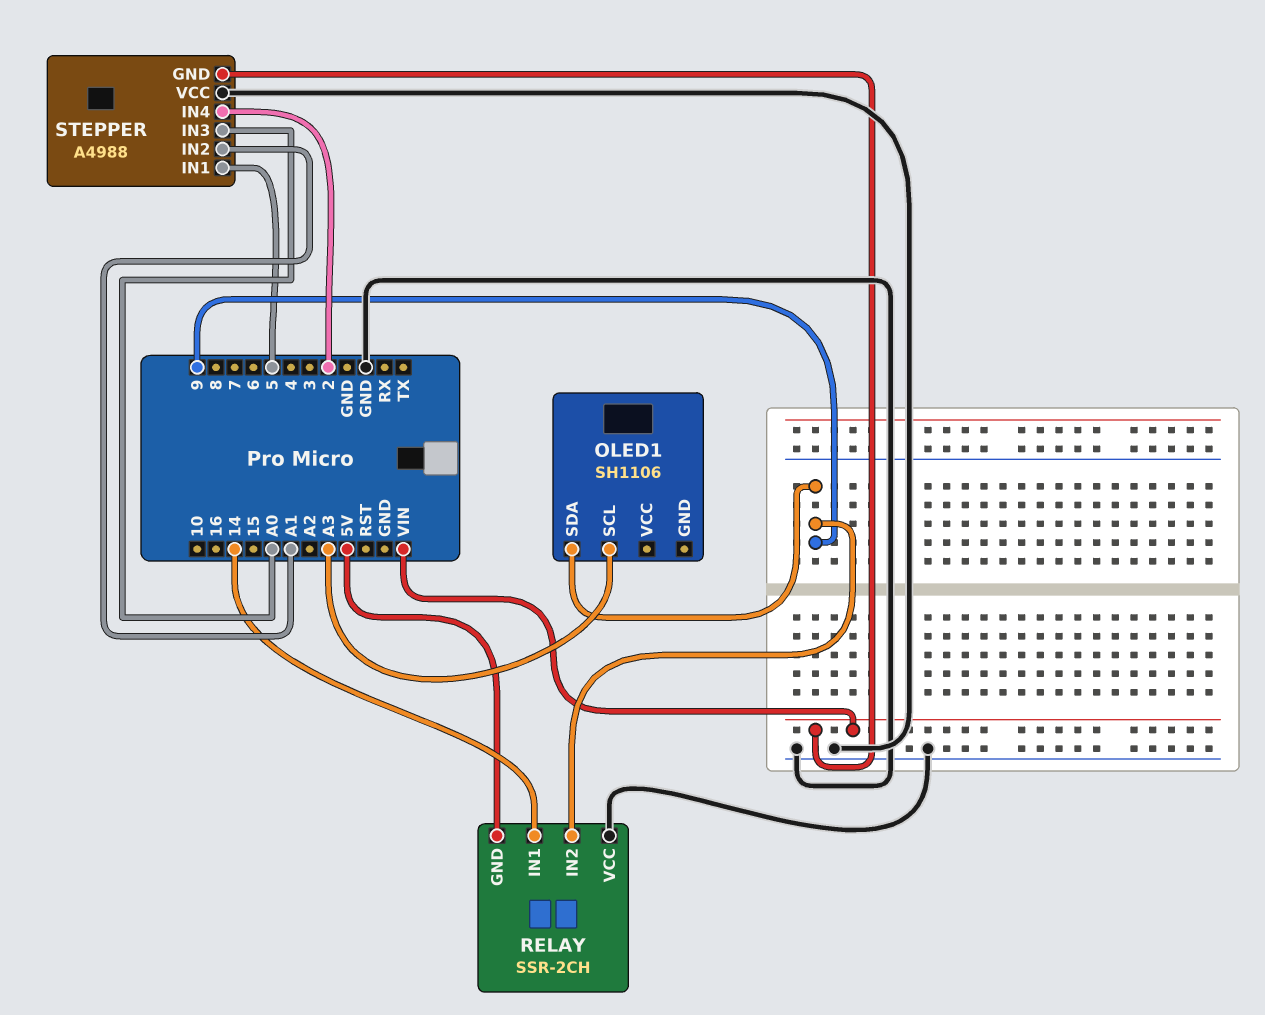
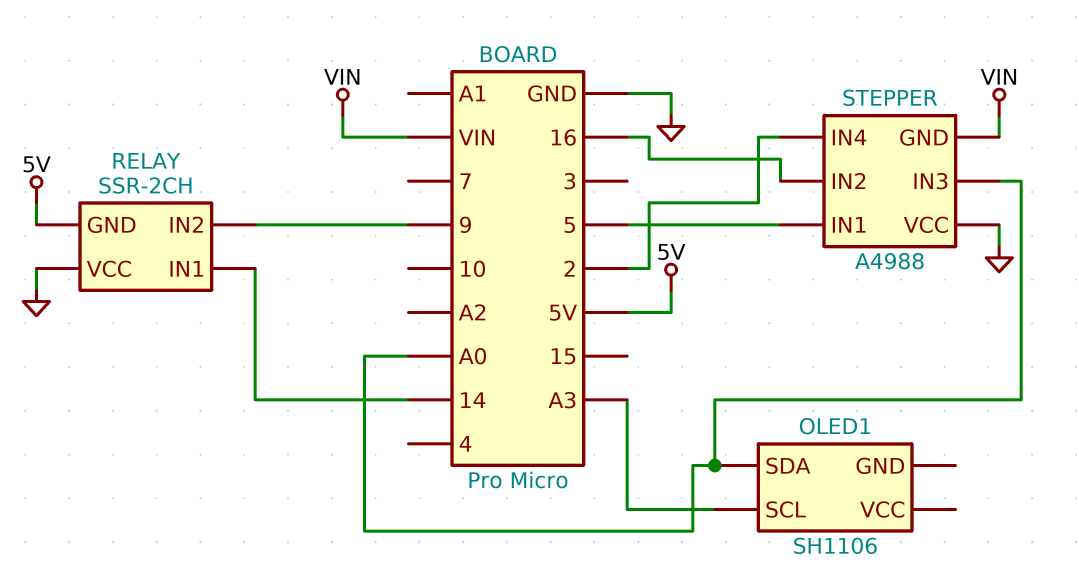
OLED1 pin SDA: 9 -> A0
STEPPER pin IN2: A1 -> 16

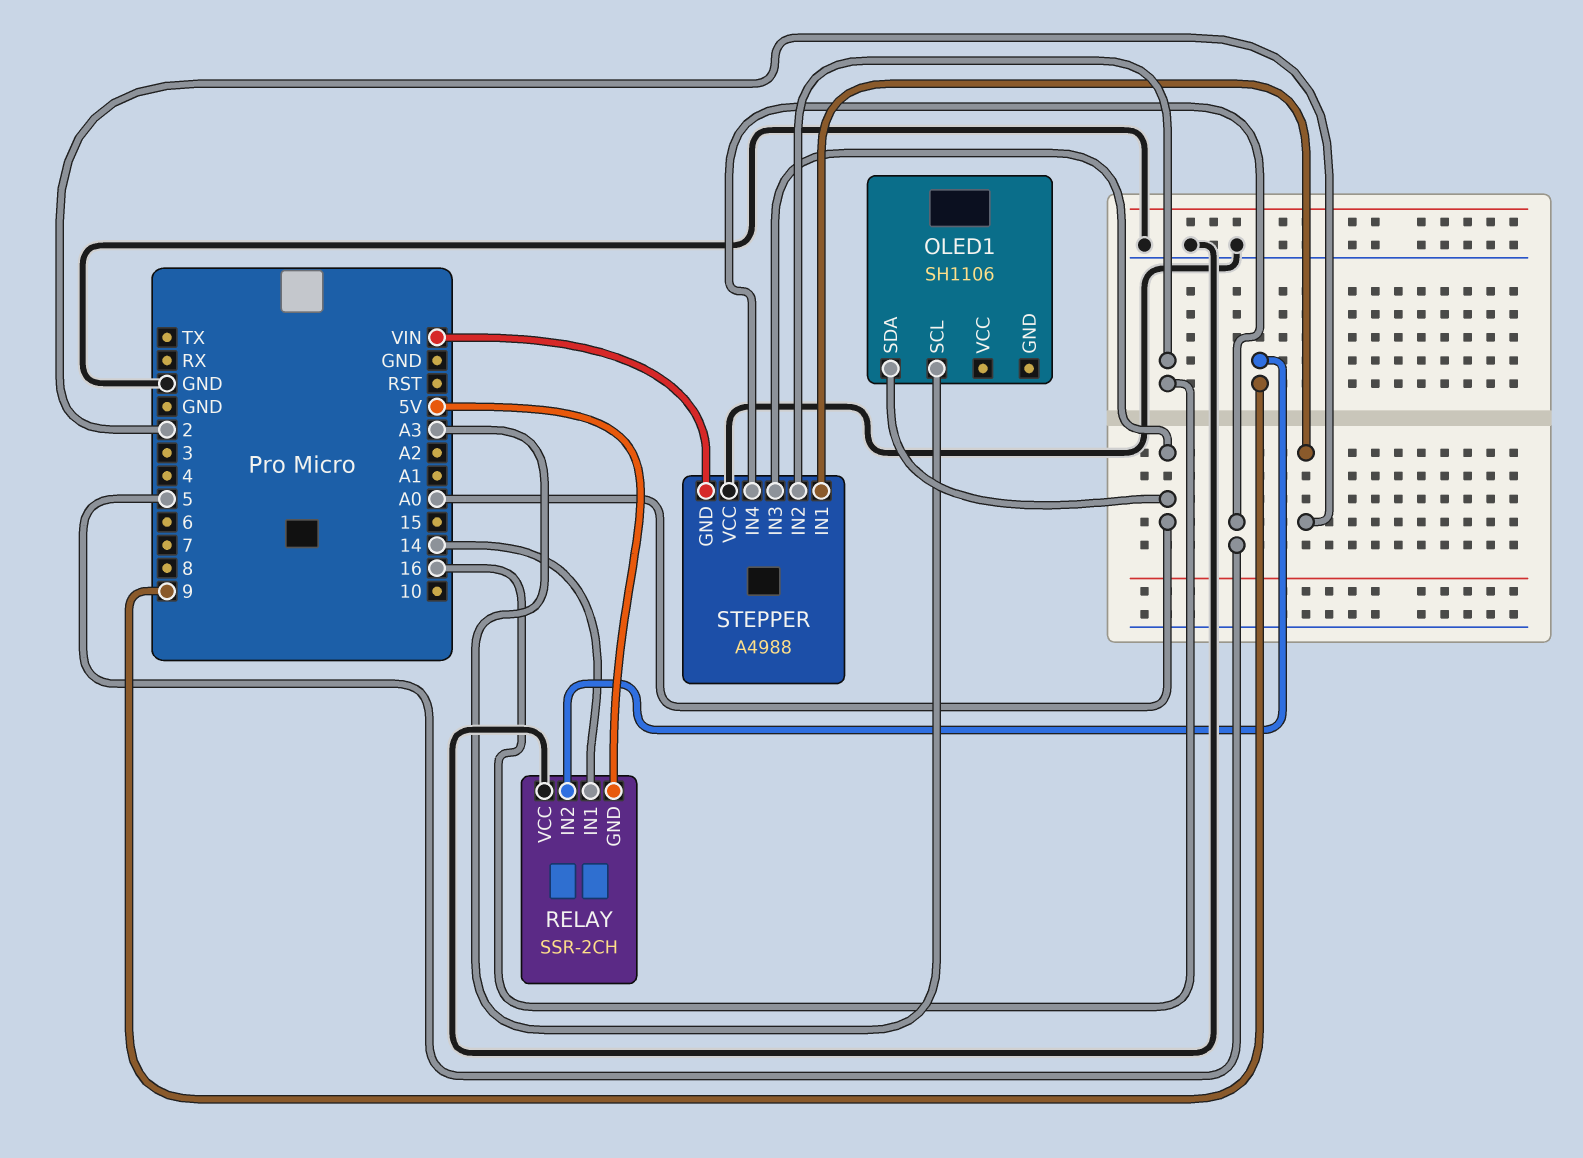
STEPPER pin IN1: 5 -> 2
STEPPER pin IN4: 2 -> 5

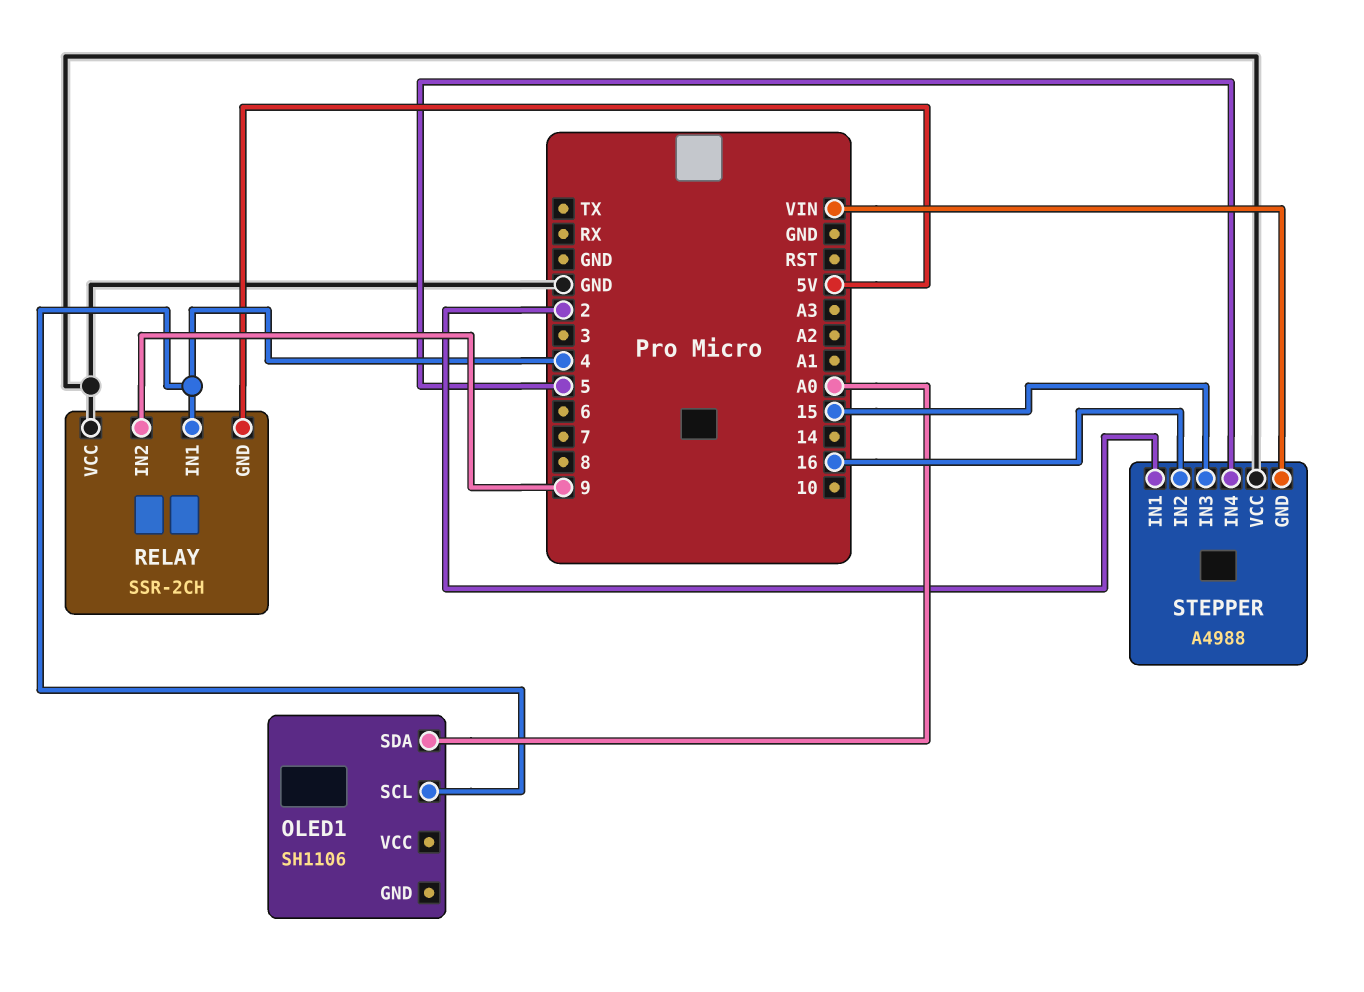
OLED1 pin SCL: A3 -> 4
RELAY pin IN1: 14 -> 4
STEPPER pin IN3: A0 -> 15

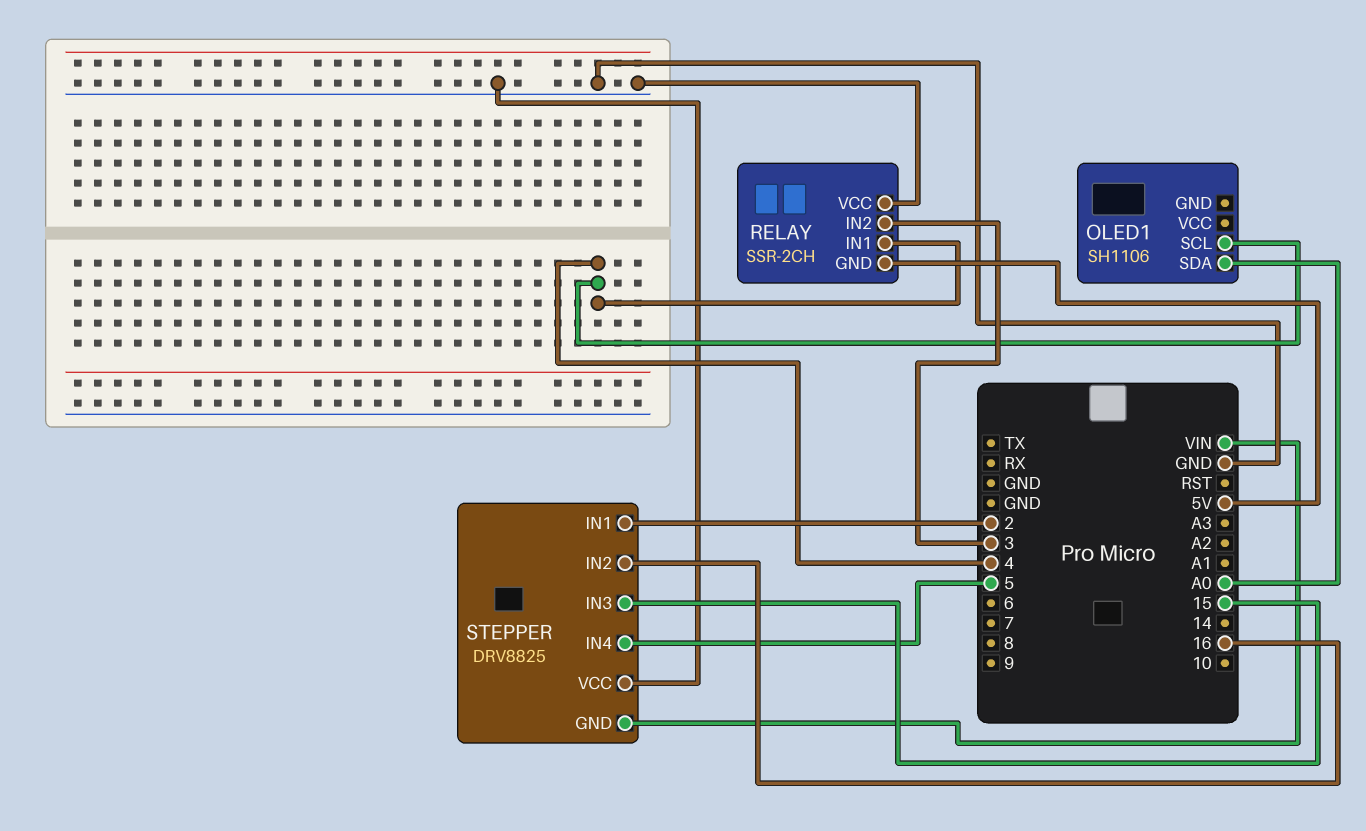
RELAY pin IN2: 9 -> 3
STEPPER: A4988 -> DRV8825

